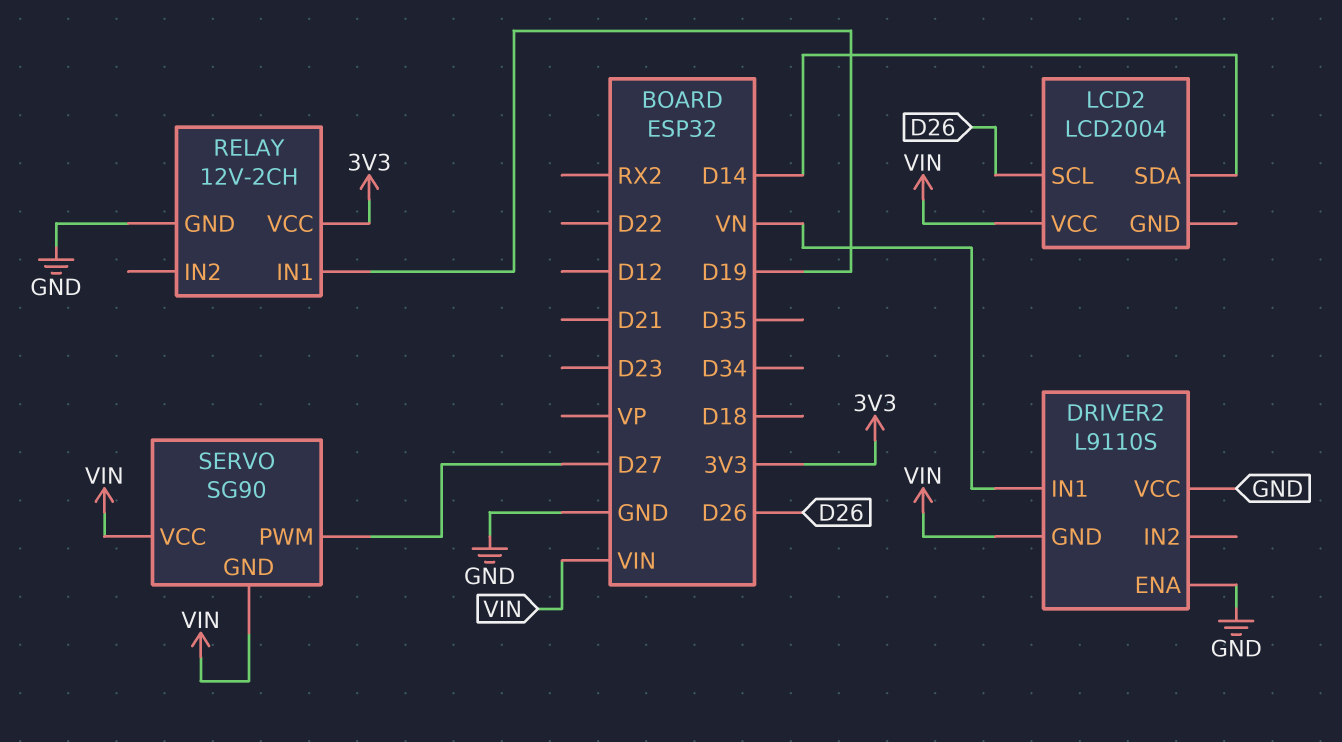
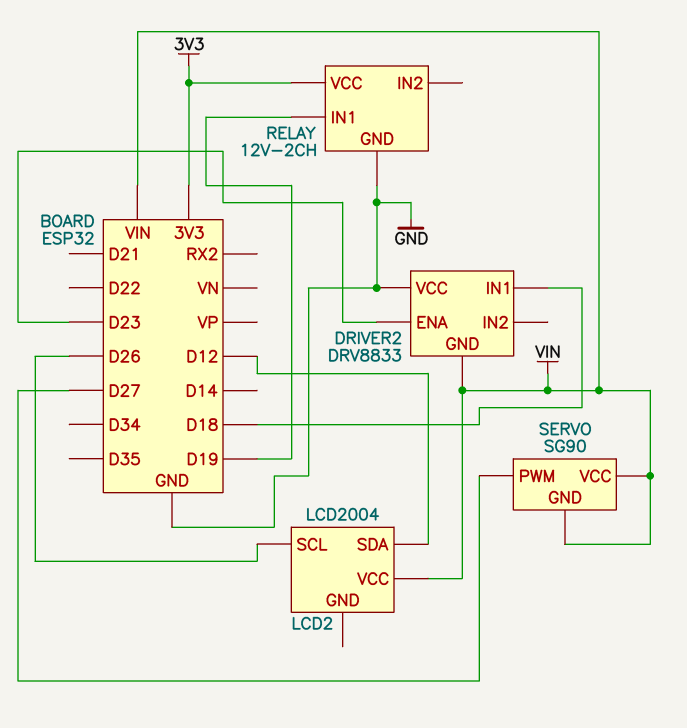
DRIVER2: L9110S -> DRV8833
DRIVER2 pin ENA: GND -> D23
DRIVER2 pin IN1: VN -> D18
LCD2 pin SDA: D14 -> D12

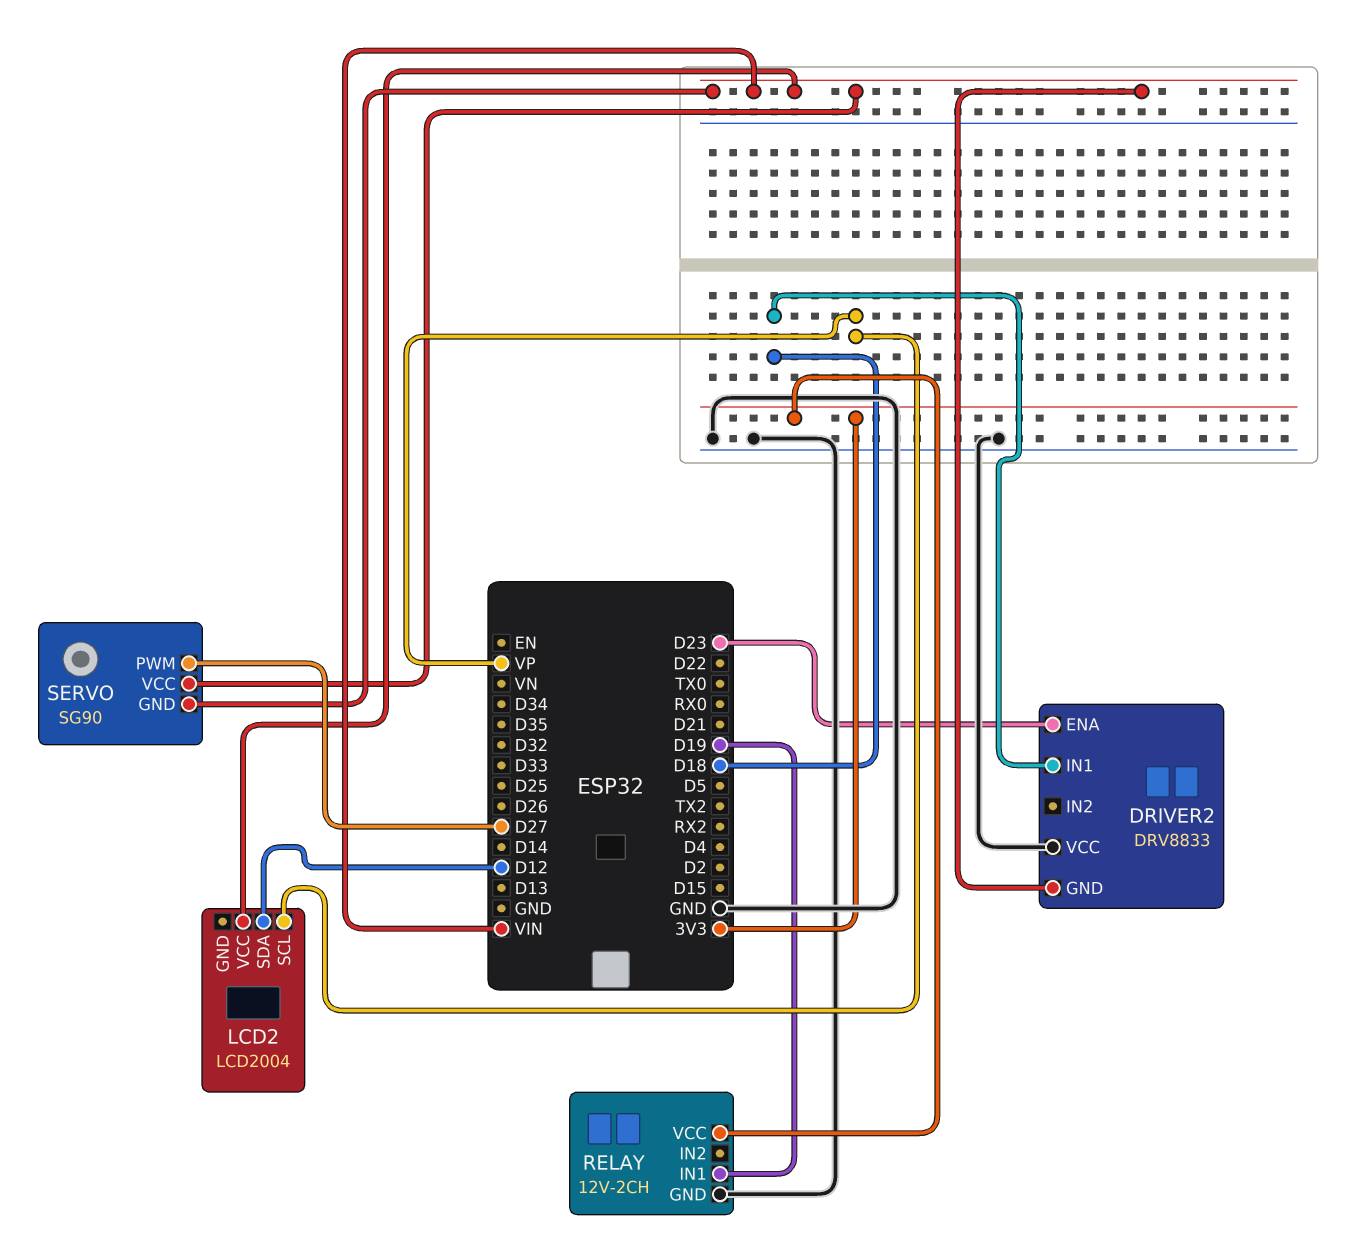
LCD2 pin SCL: D26 -> VP

